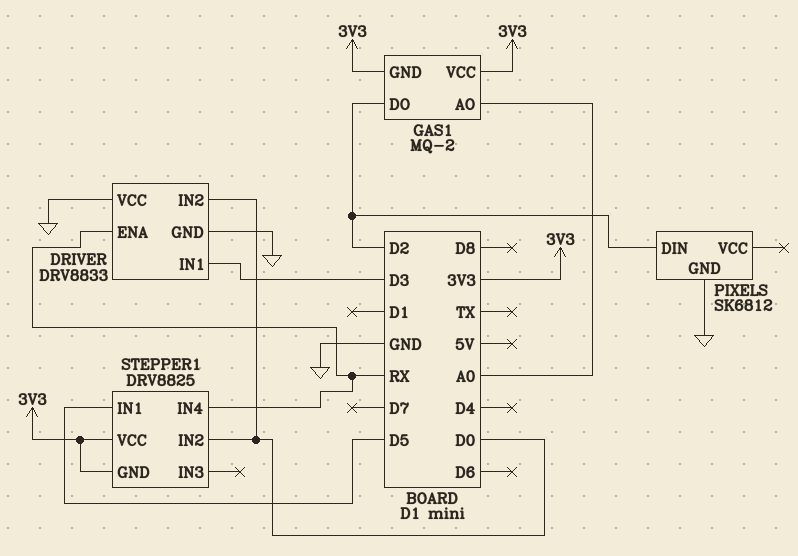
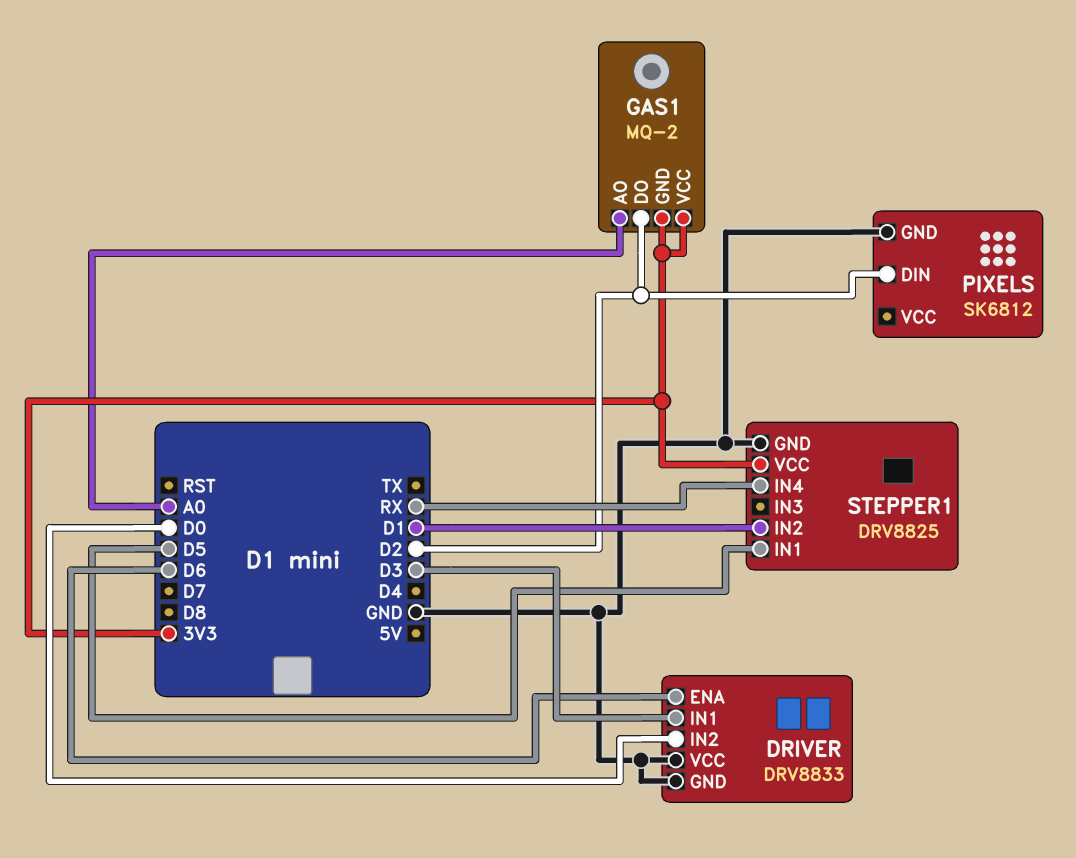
DRIVER pin ENA: RX -> D6
STEPPER1 pin GND: 3V3 -> GND
STEPPER1 pin IN2: D0 -> D1

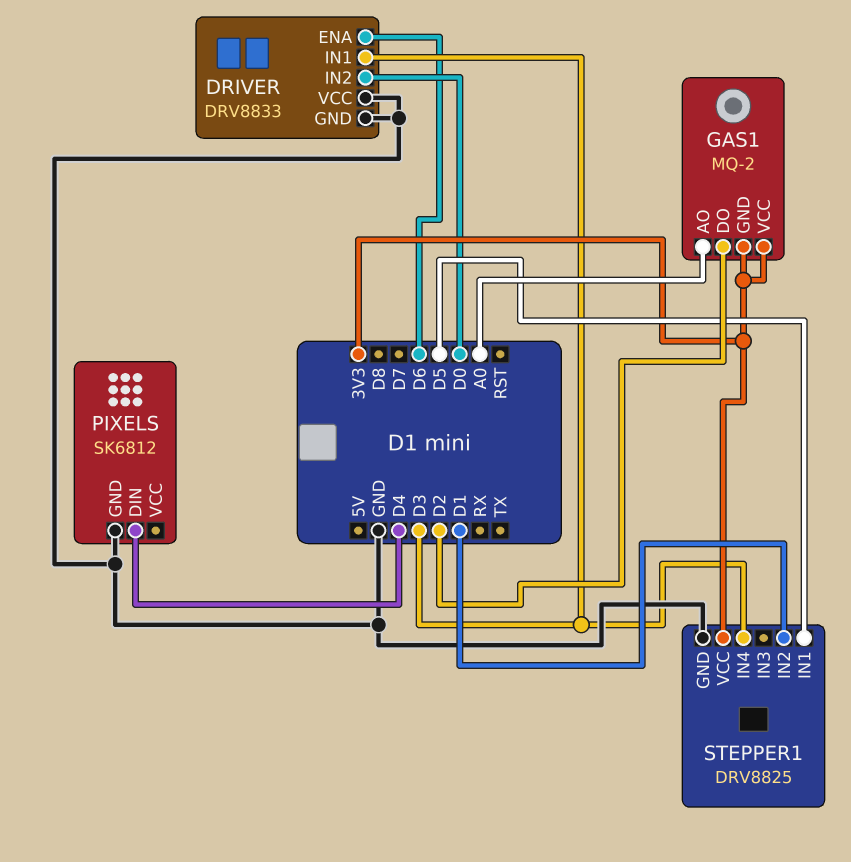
PIXELS pin DIN: D2 -> D4
STEPPER1 pin IN4: RX -> D3

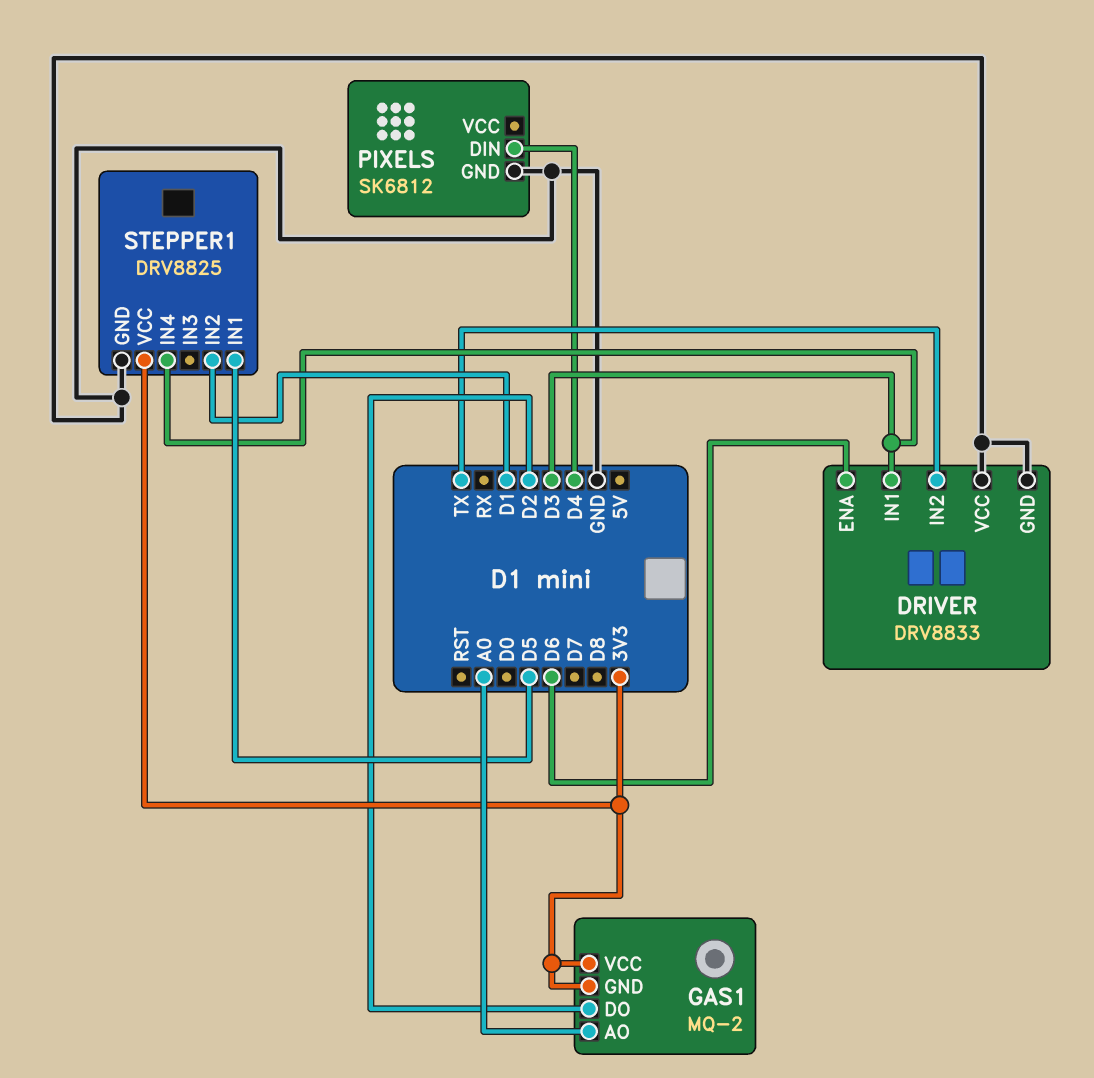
DRIVER pin IN2: D0 -> TX

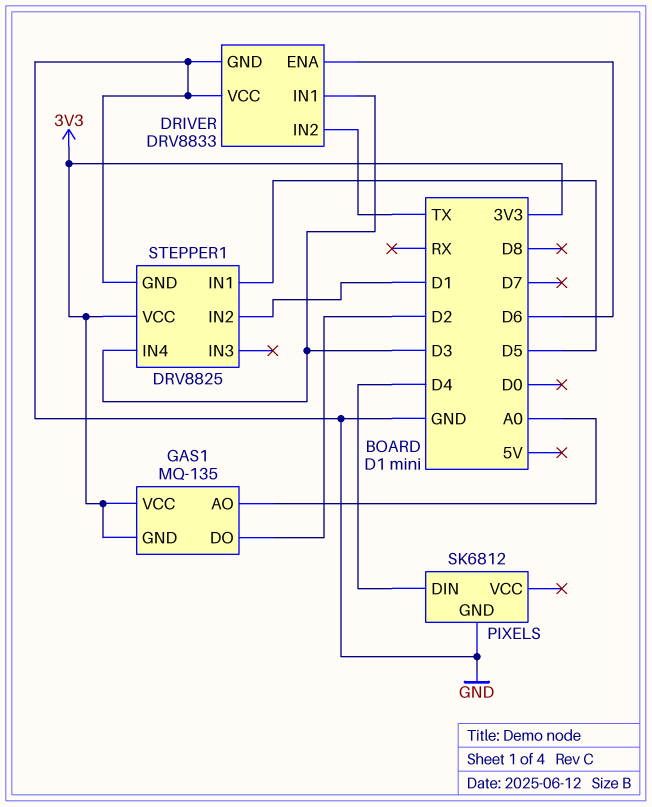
GAS1: MQ-2 -> MQ-135

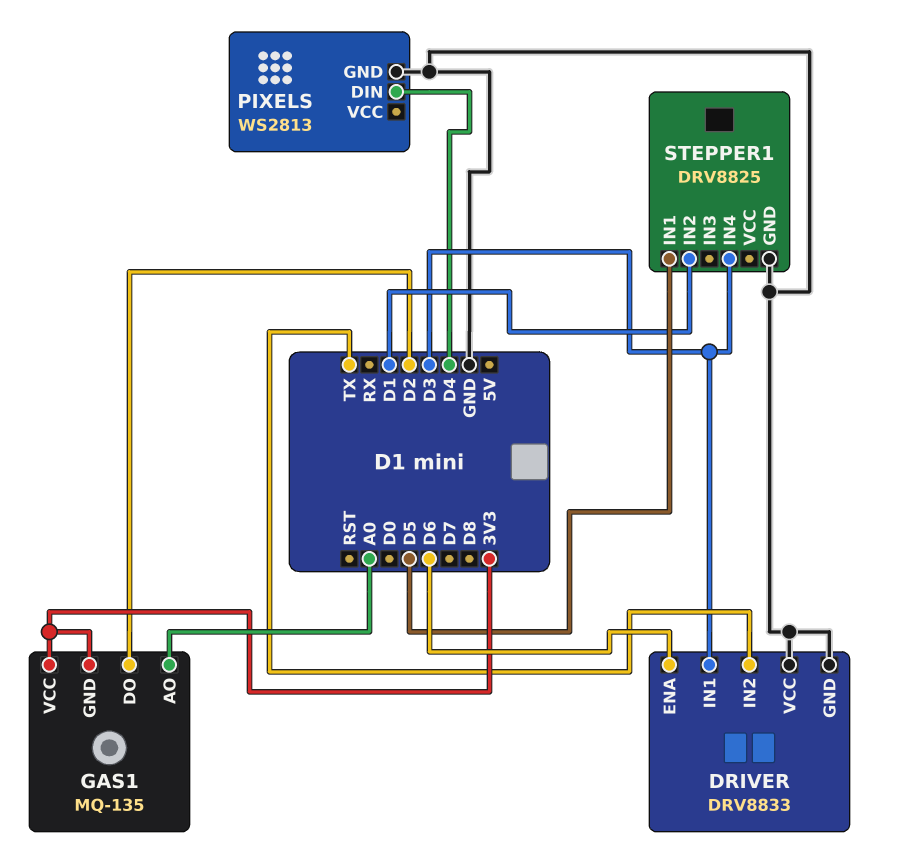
PIXELS: SK6812 -> WS2813
STEPPER1 pin VCC: 3V3 -> none

